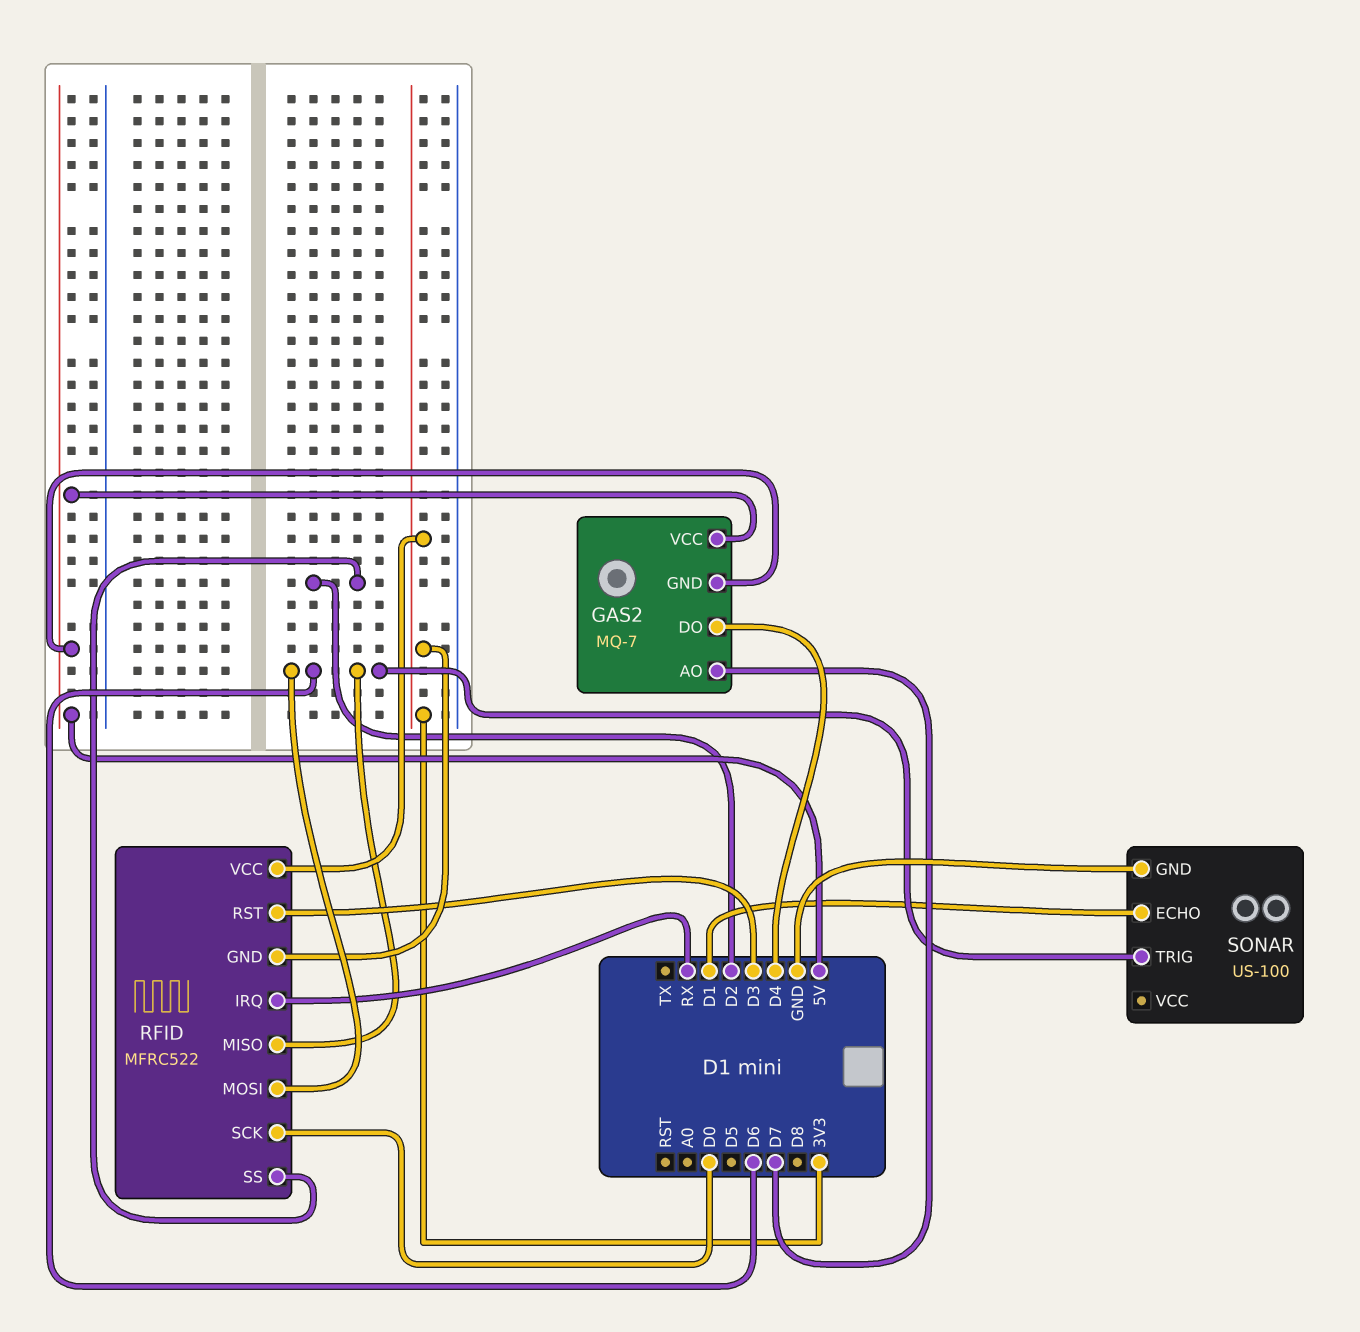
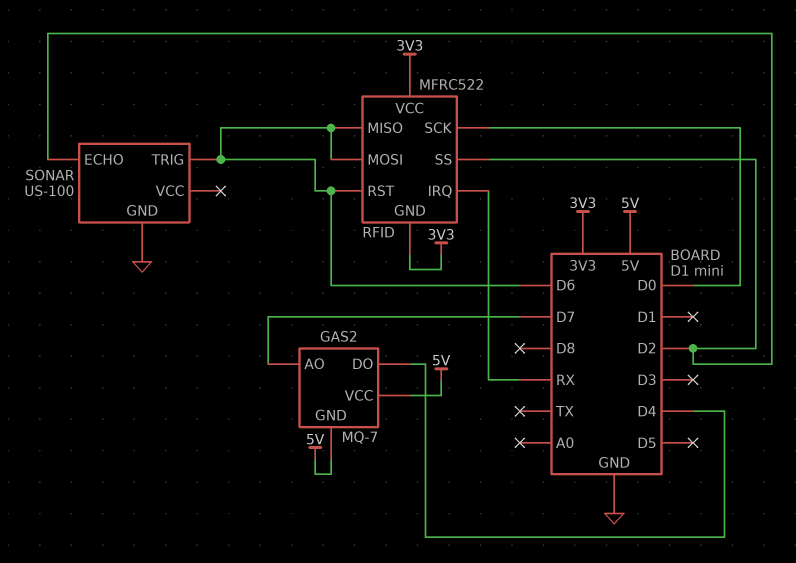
RFID pin RST: D3 -> D6
SONAR pin ECHO: D1 -> D2

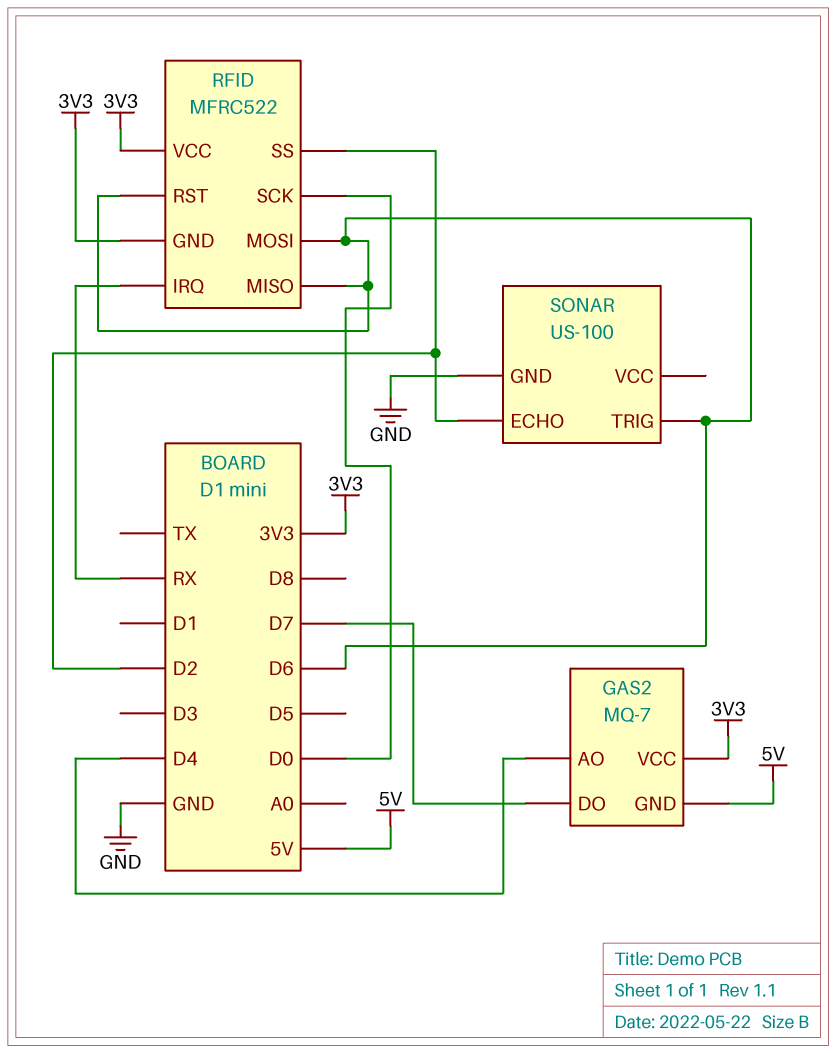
GAS2 pin AO: D7 -> D4
GAS2 pin DO: D4 -> D7
GAS2 pin VCC: 5V -> 3V3

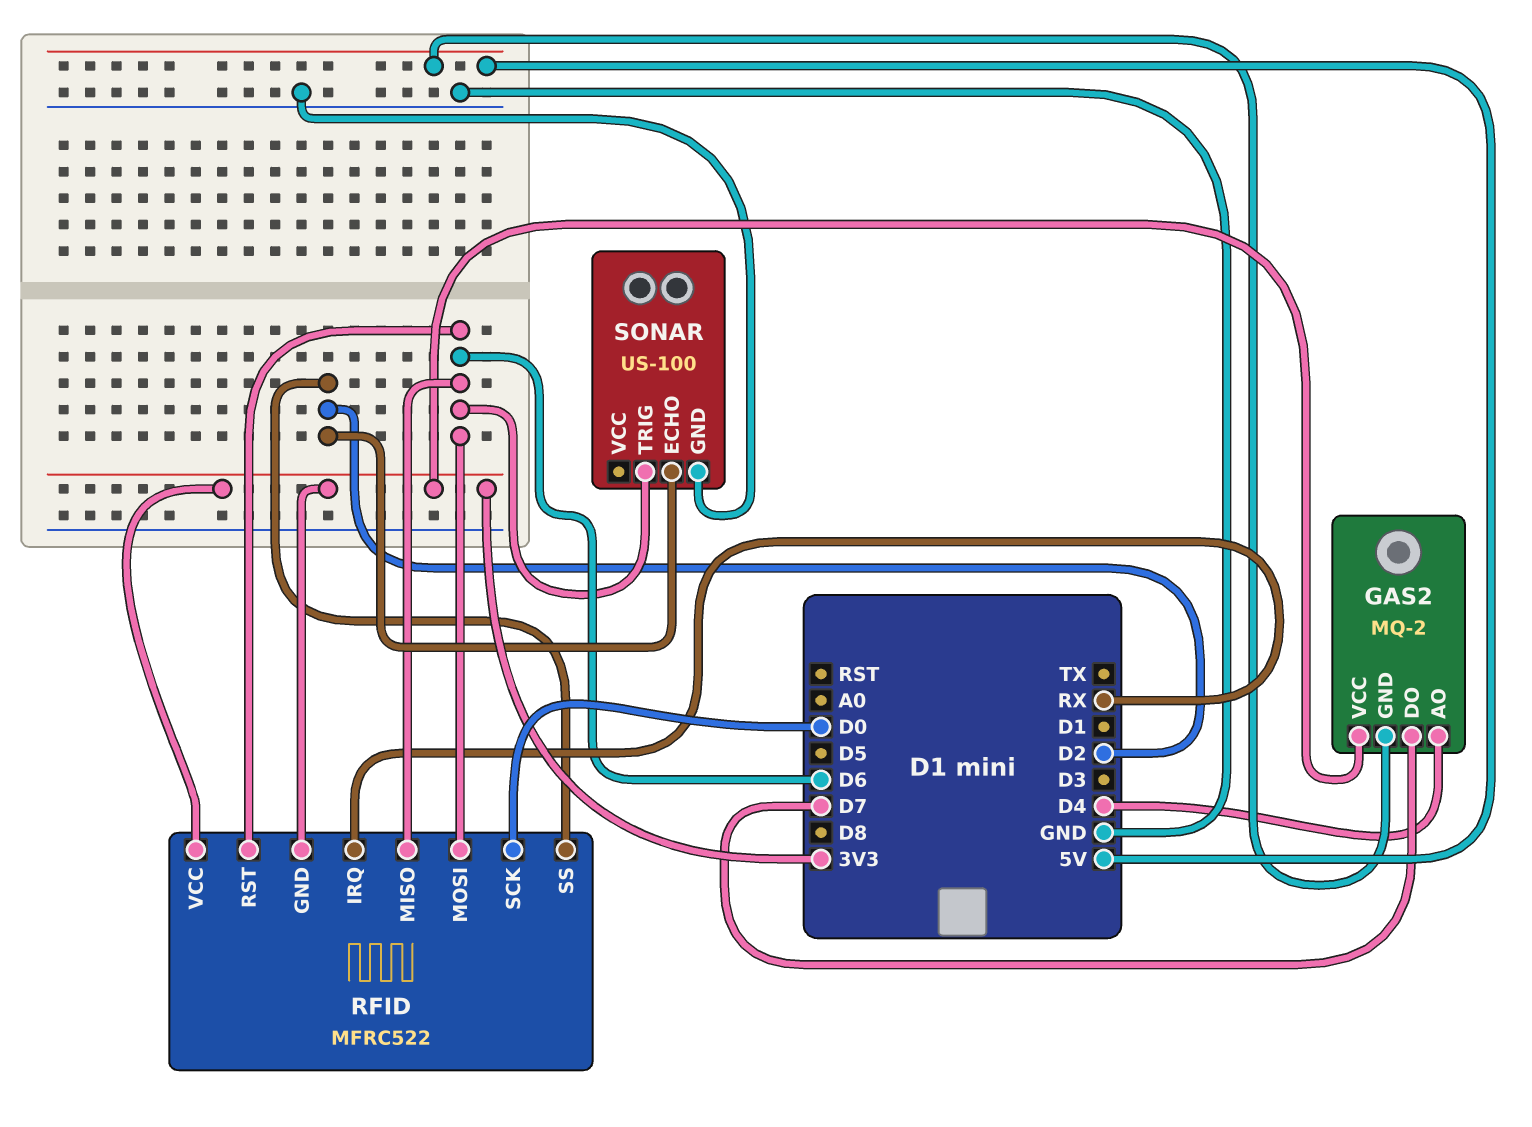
GAS2: MQ-7 -> MQ-2

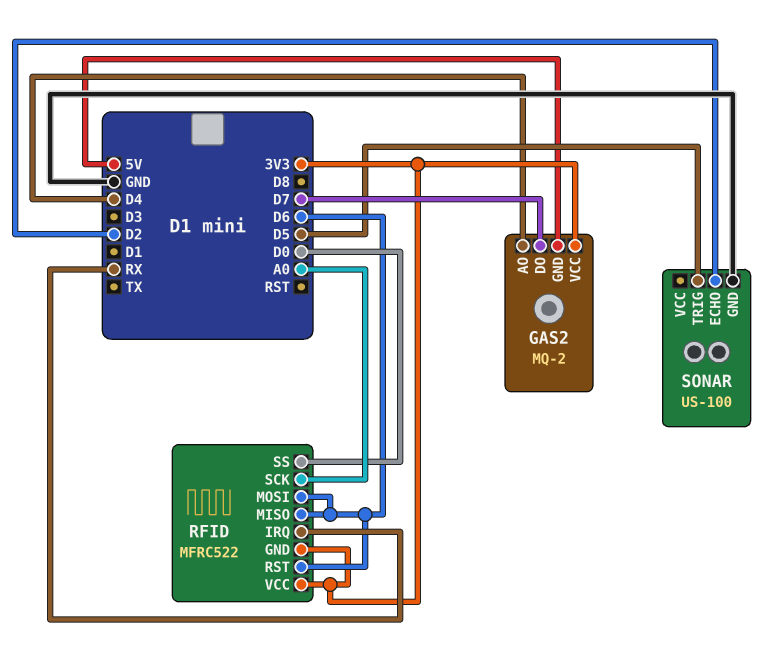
RFID pin SCK: D0 -> A0
RFID pin SS: D2 -> D0
SONAR pin TRIG: D6 -> D5

